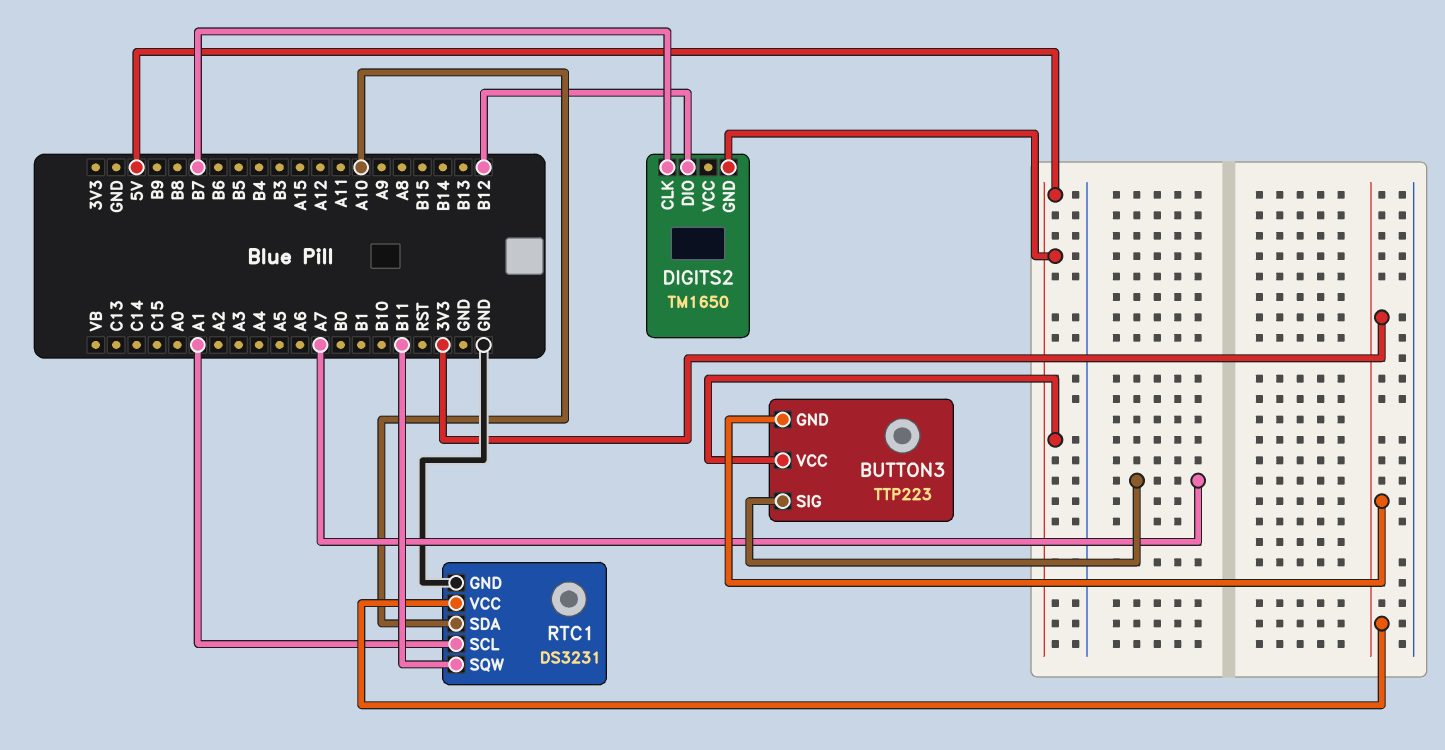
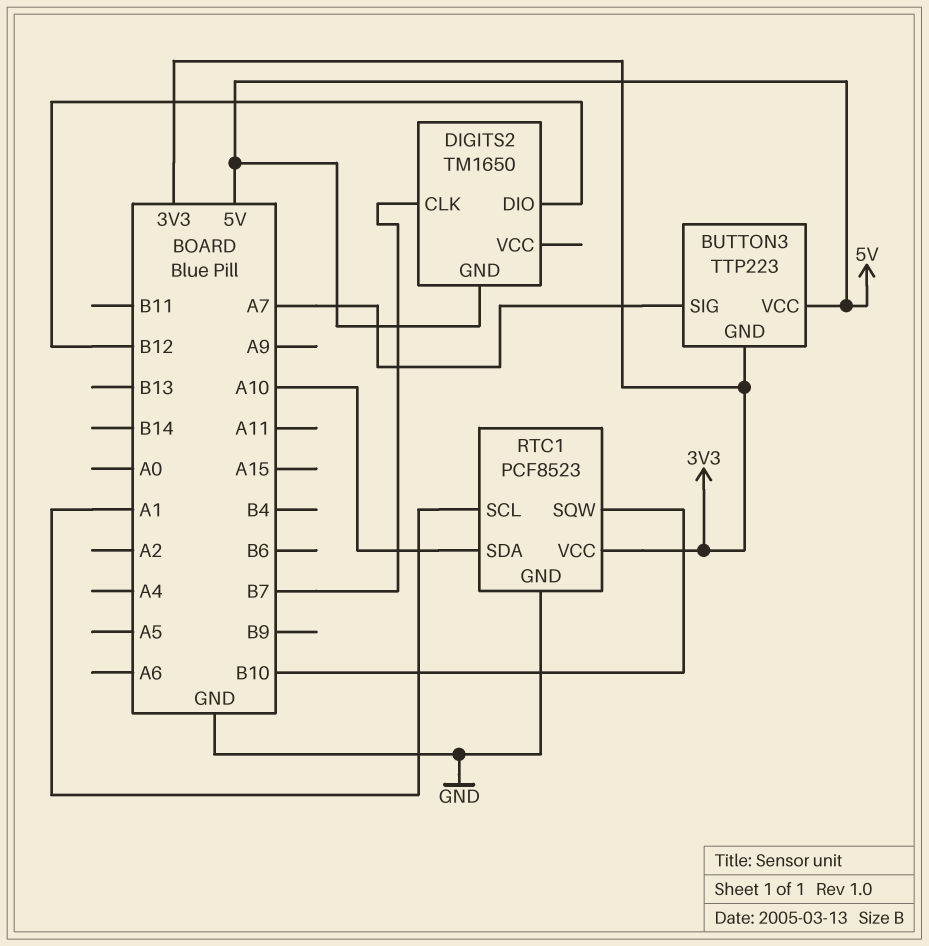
RTC1: DS3231 -> PCF8523
RTC1 pin SQW: B11 -> B10

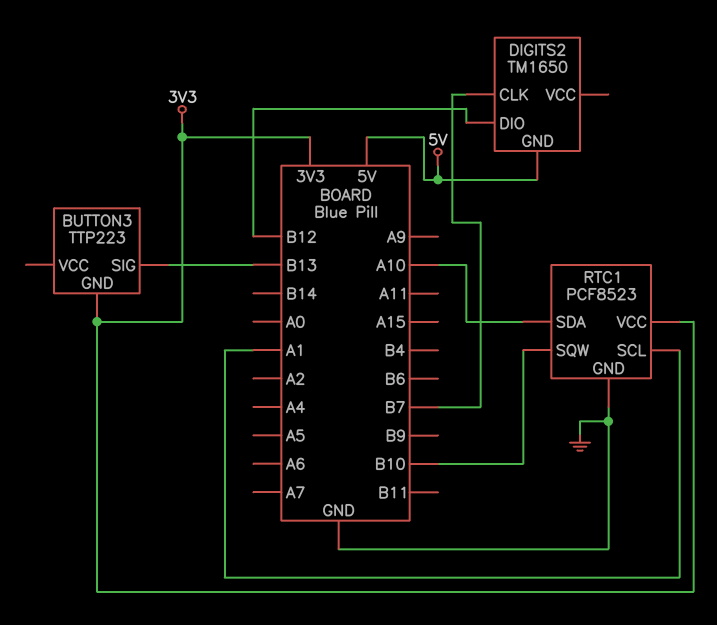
BUTTON3 pin SIG: A7 -> B13
BUTTON3 pin VCC: 5V -> none

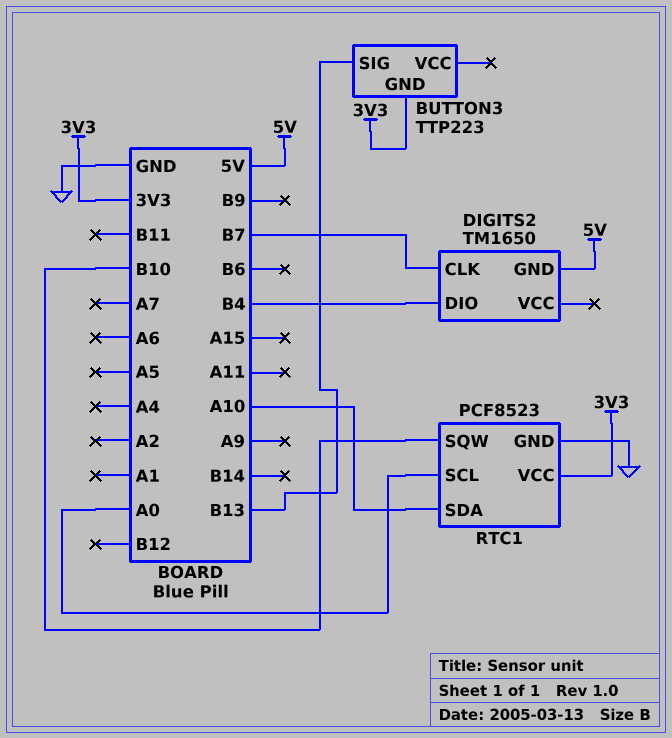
DIGITS2 pin DIO: B12 -> B4
RTC1 pin SCL: A1 -> A0

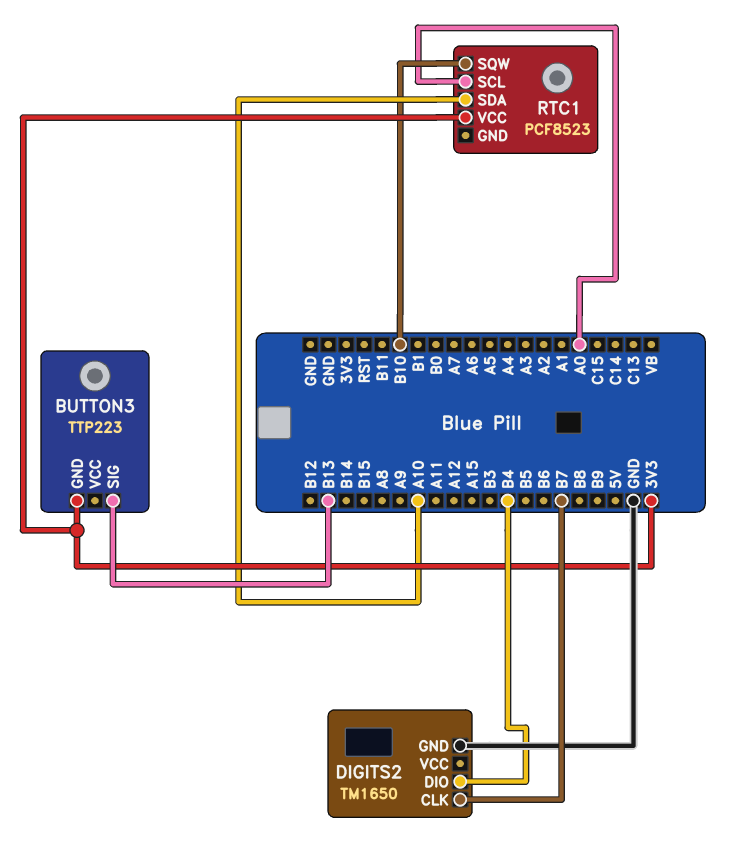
DIGITS2 pin GND: 5V -> GND
RTC1 pin GND: GND -> none

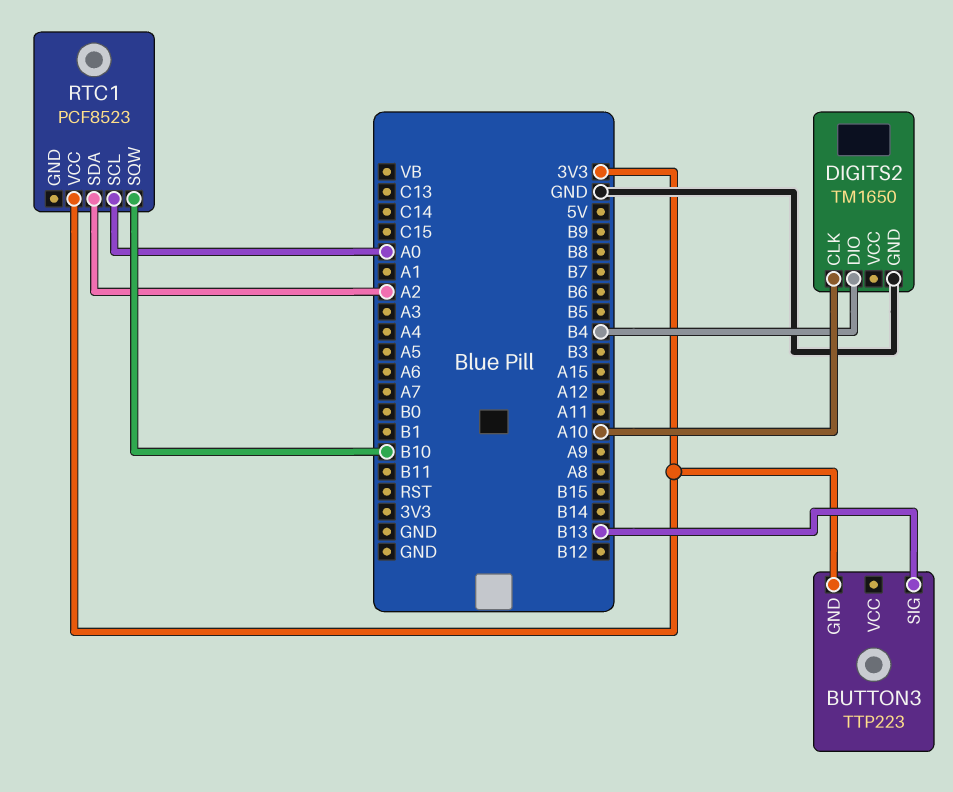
DIGITS2 pin CLK: B7 -> A10
RTC1 pin SDA: A10 -> A2

